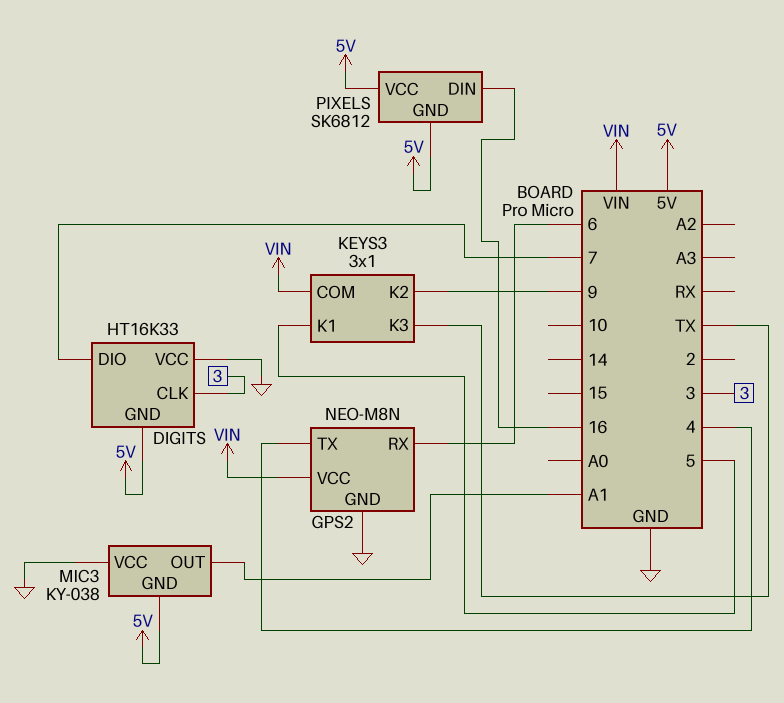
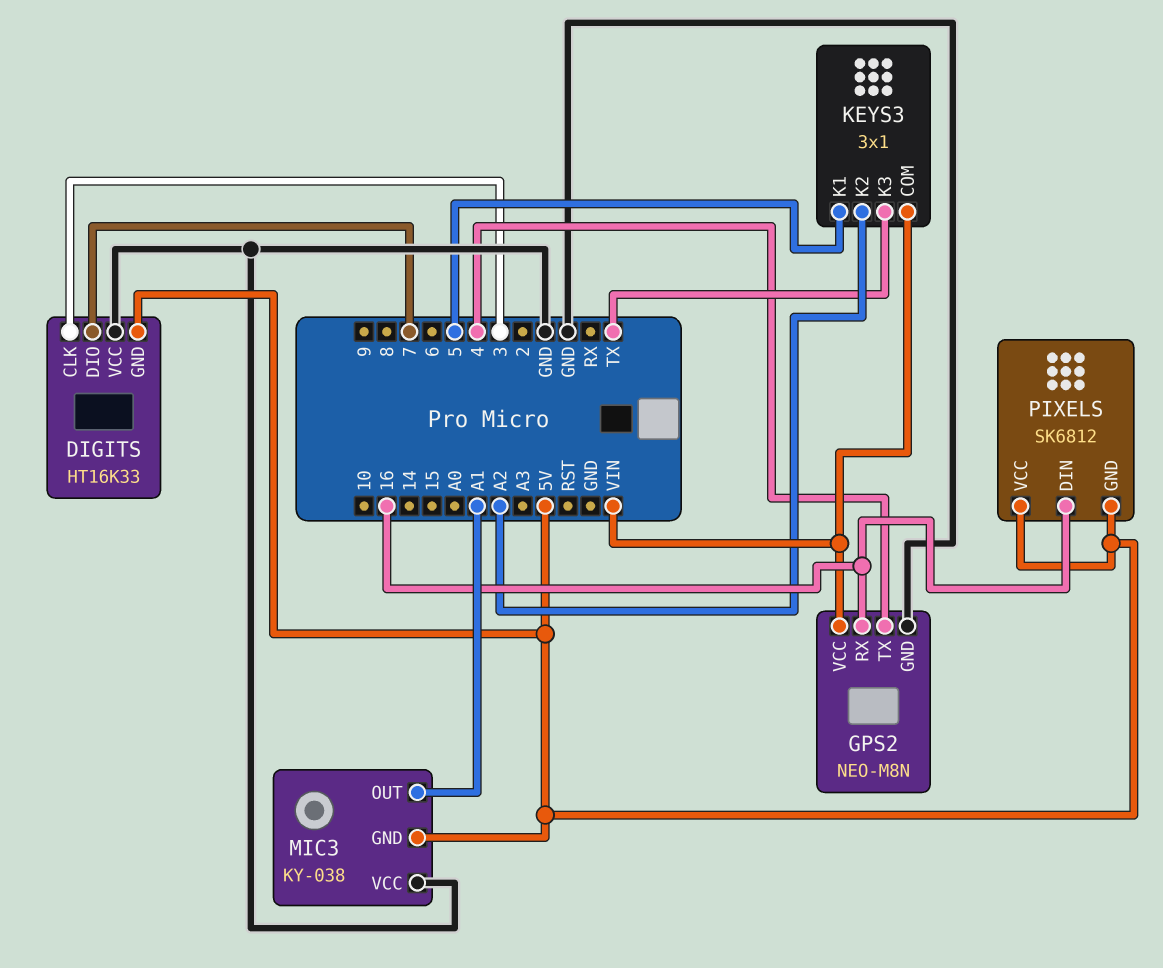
GPS2 pin RX: 6 -> 16
KEYS3 pin K2: 9 -> A2

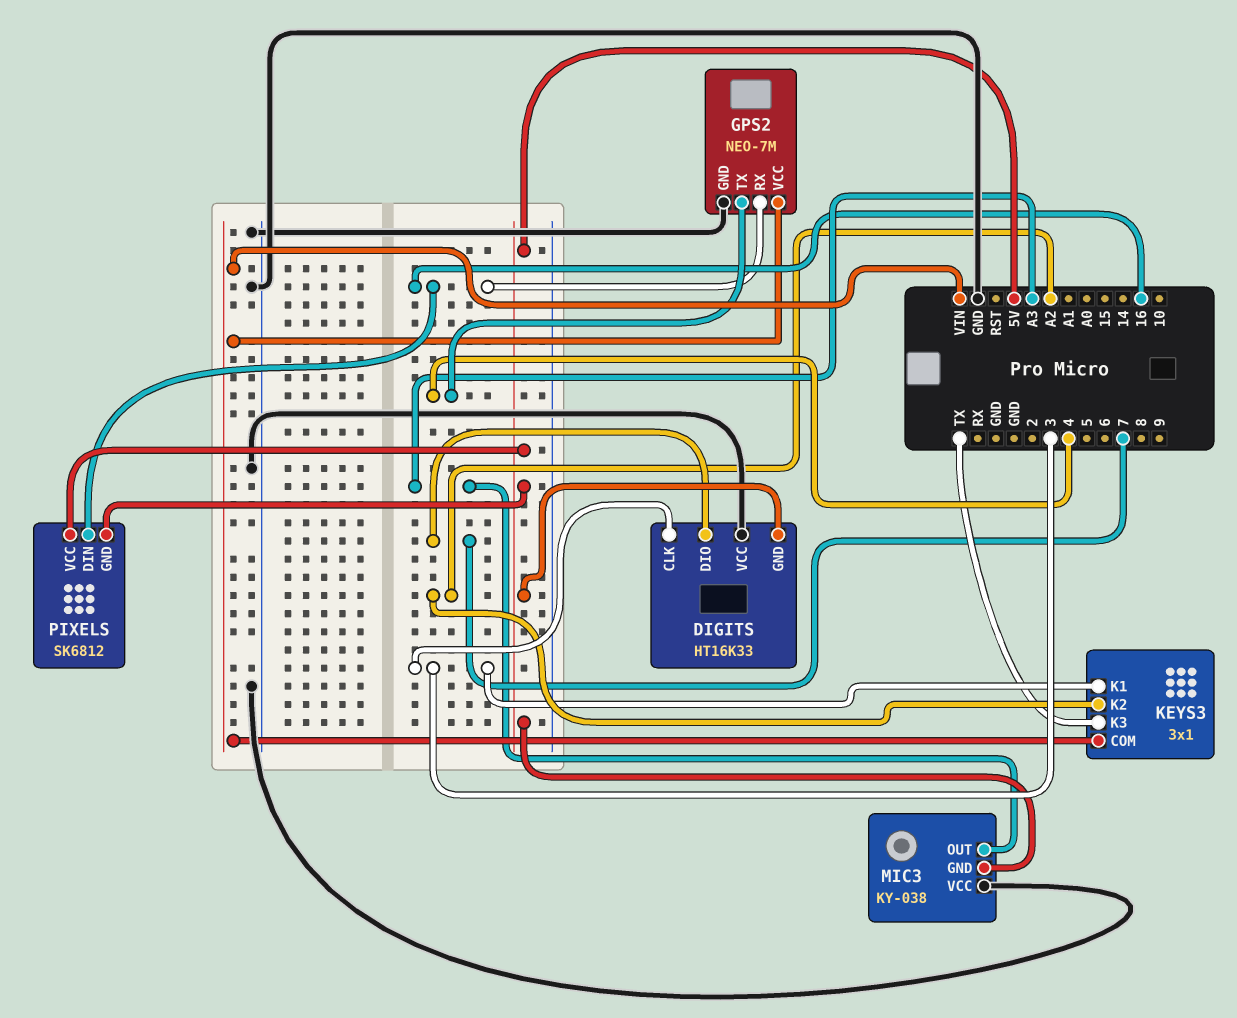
GPS2: NEO-M8N -> NEO-7M
KEYS3 pin K1: 5 -> 3
MIC3 pin OUT: A1 -> A3

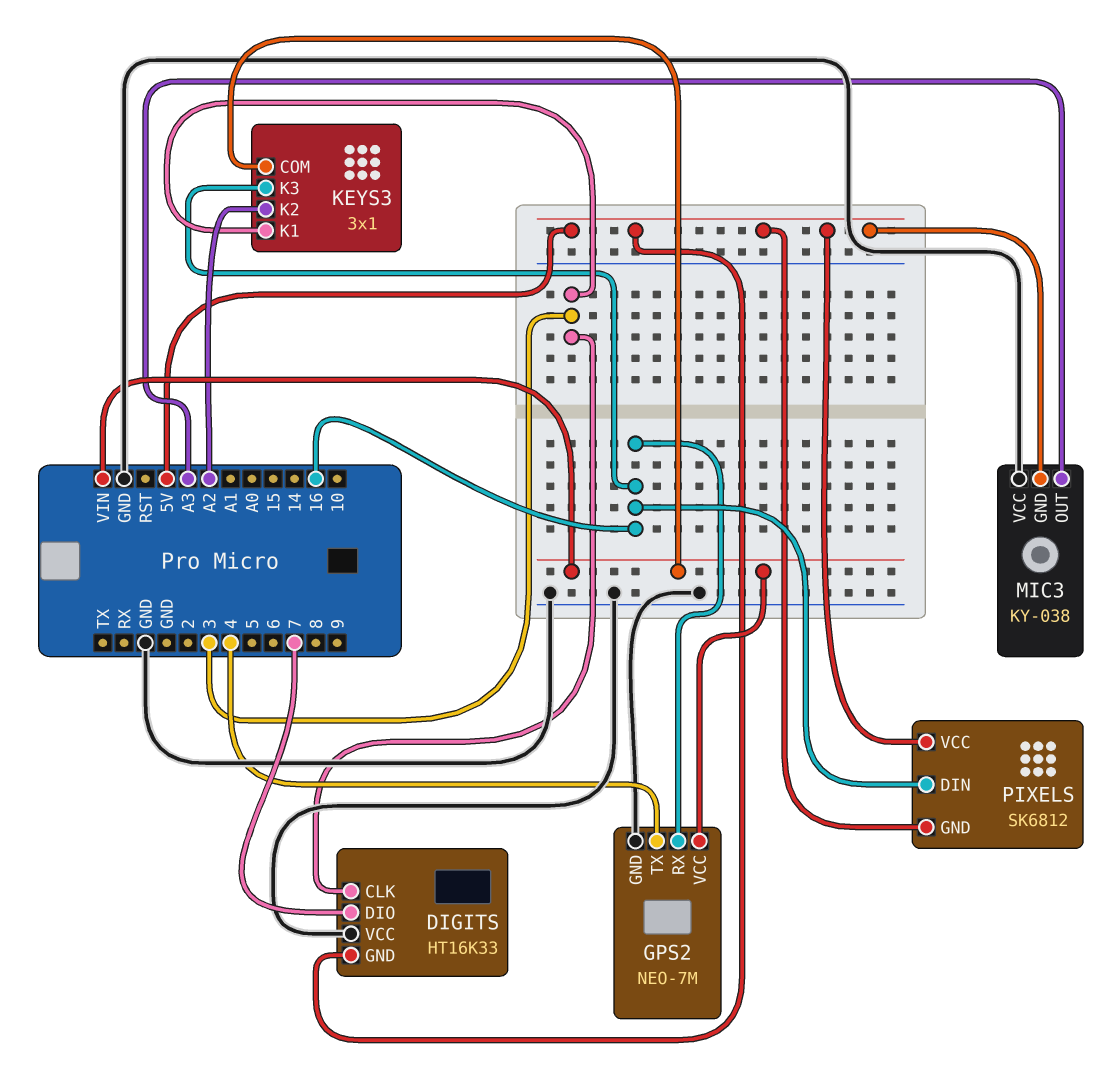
KEYS3 pin K3: TX -> 16

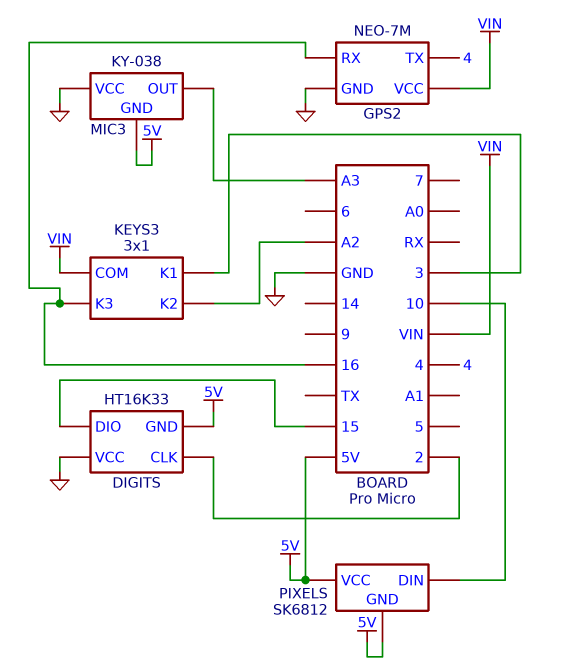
DIGITS pin CLK: 3 -> 2
DIGITS pin DIO: 7 -> 15
PIXELS pin DIN: 16 -> 10

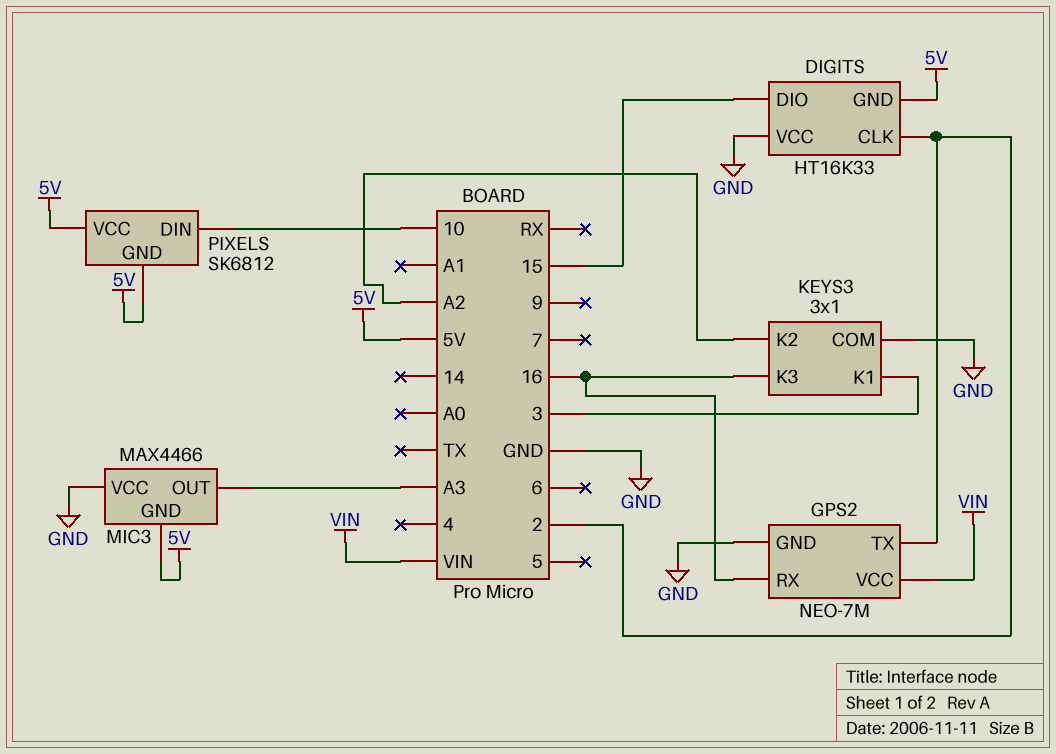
GPS2 pin TX: 4 -> 2
KEYS3 pin COM: VIN -> GND
MIC3: KY-038 -> MAX4466

